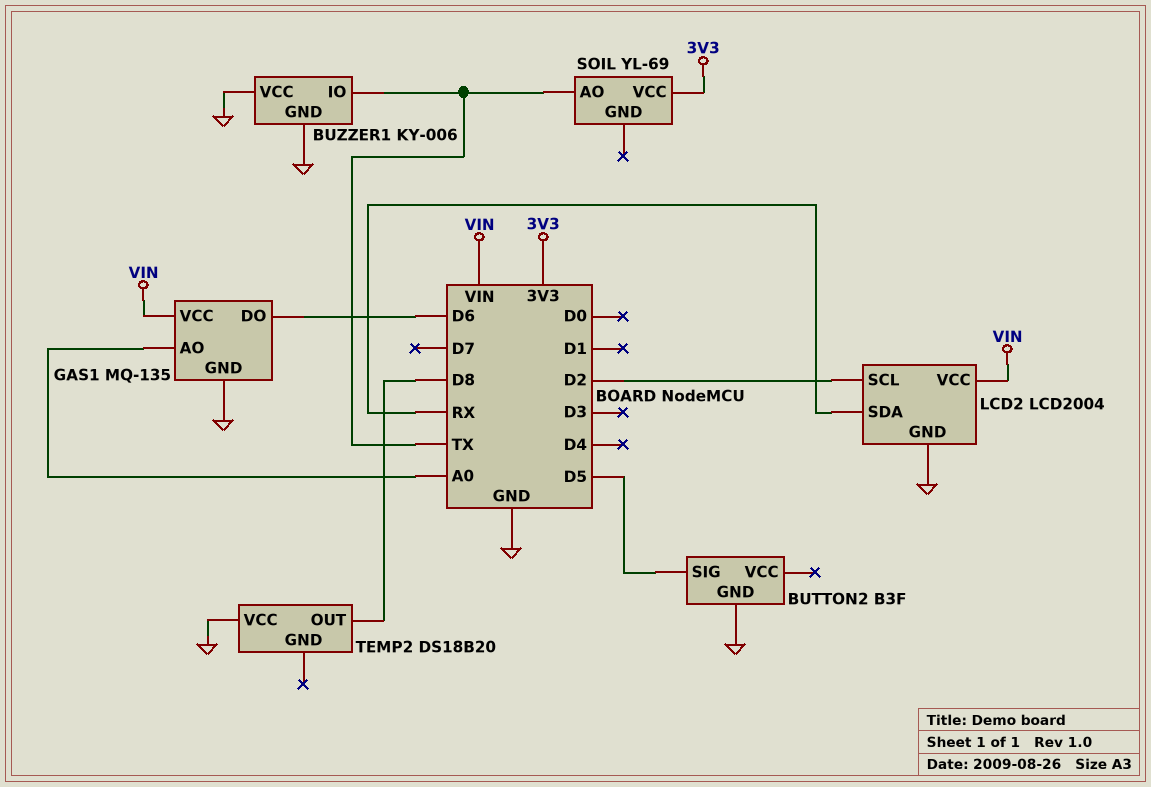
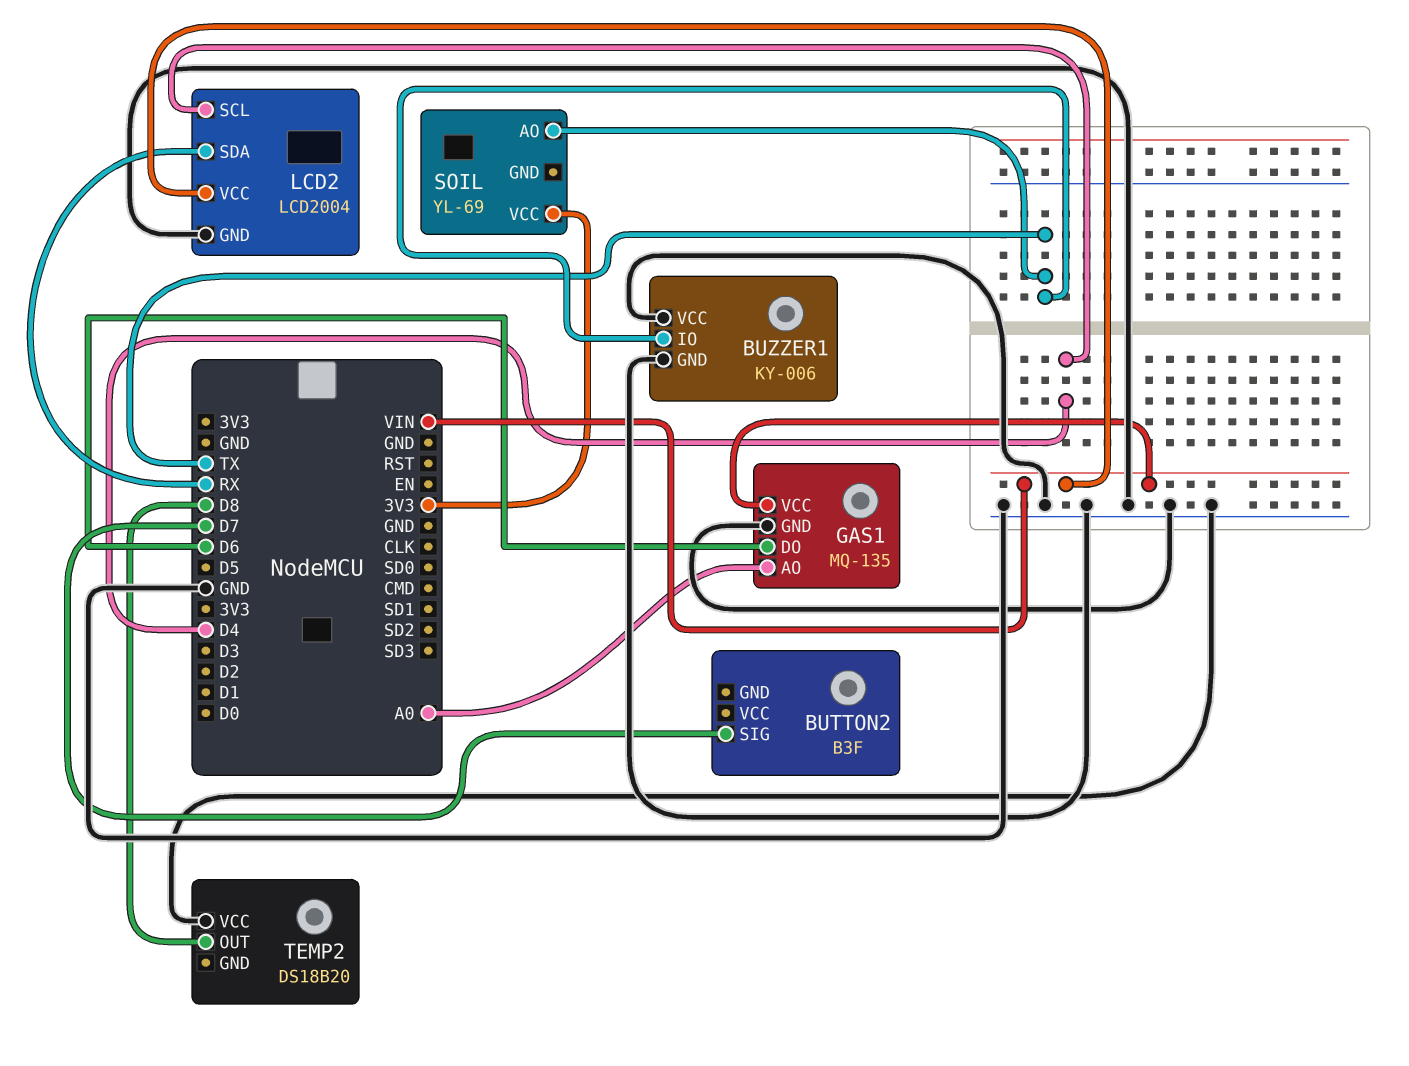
BUTTON2 pin GND: GND -> none
BUTTON2 pin SIG: D5 -> D7
LCD2 pin SCL: D2 -> D4

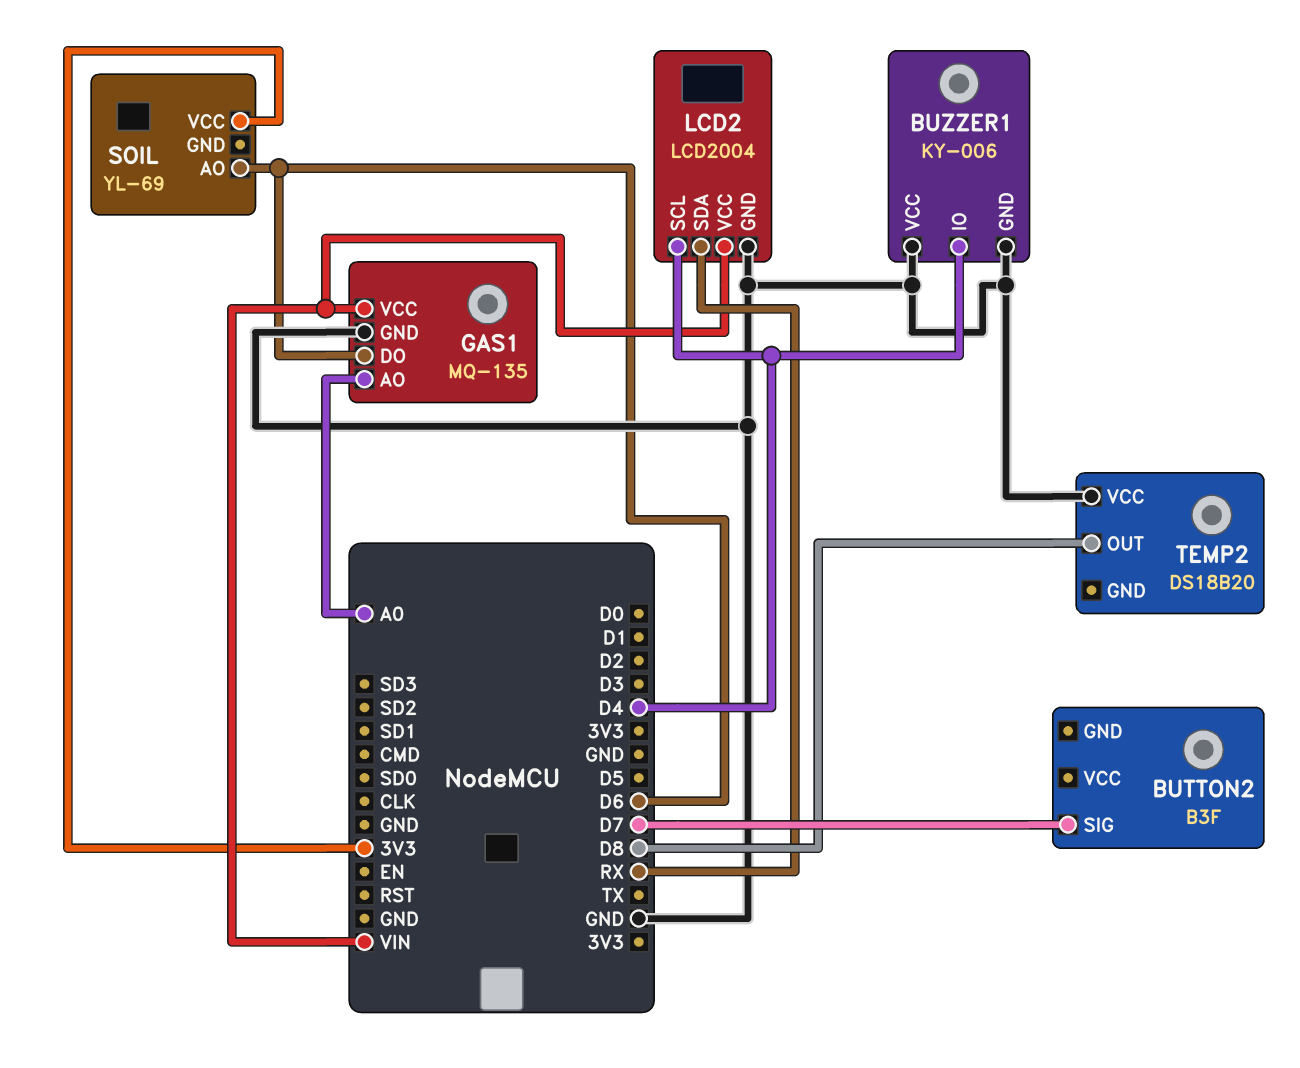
BUZZER1 pin IO: TX -> D4
SOIL pin AO: TX -> D6

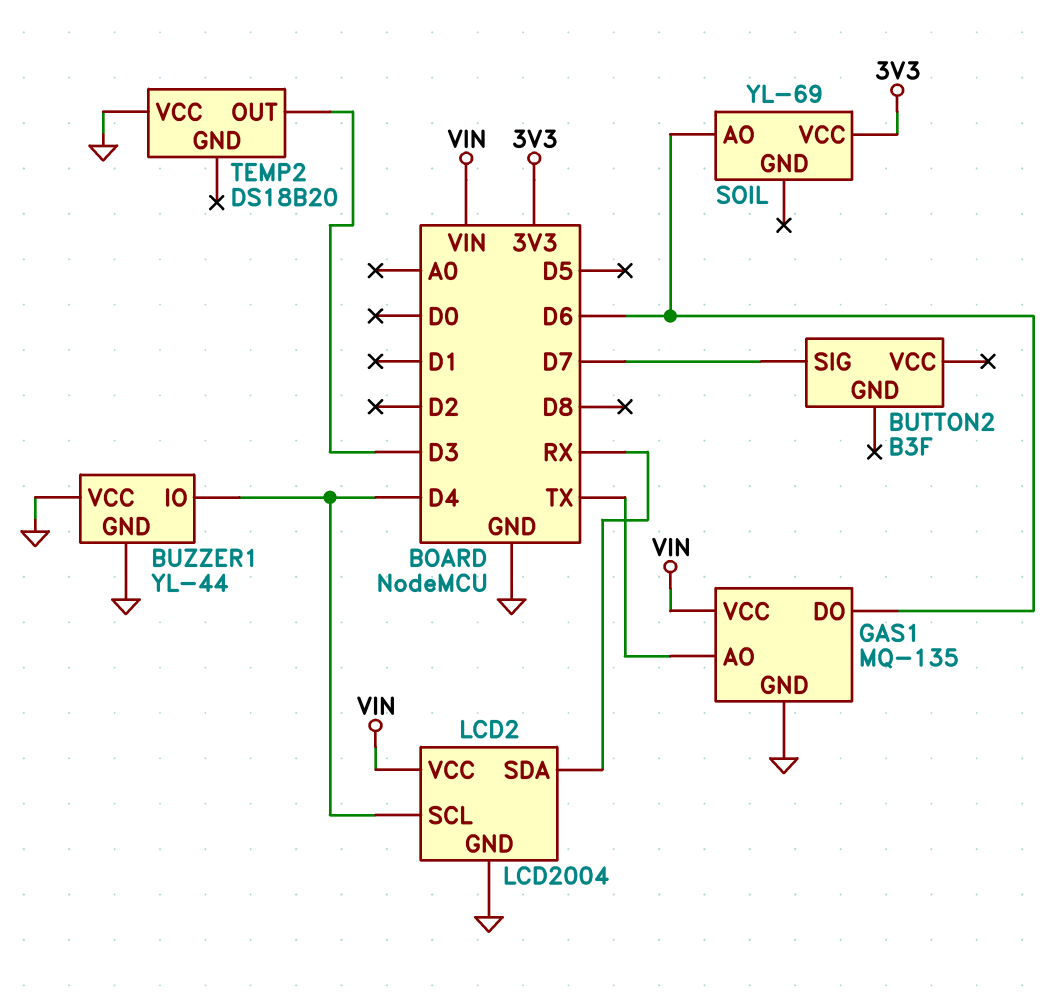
BUZZER1: KY-006 -> YL-44
GAS1 pin AO: A0 -> TX
TEMP2 pin OUT: D8 -> D3

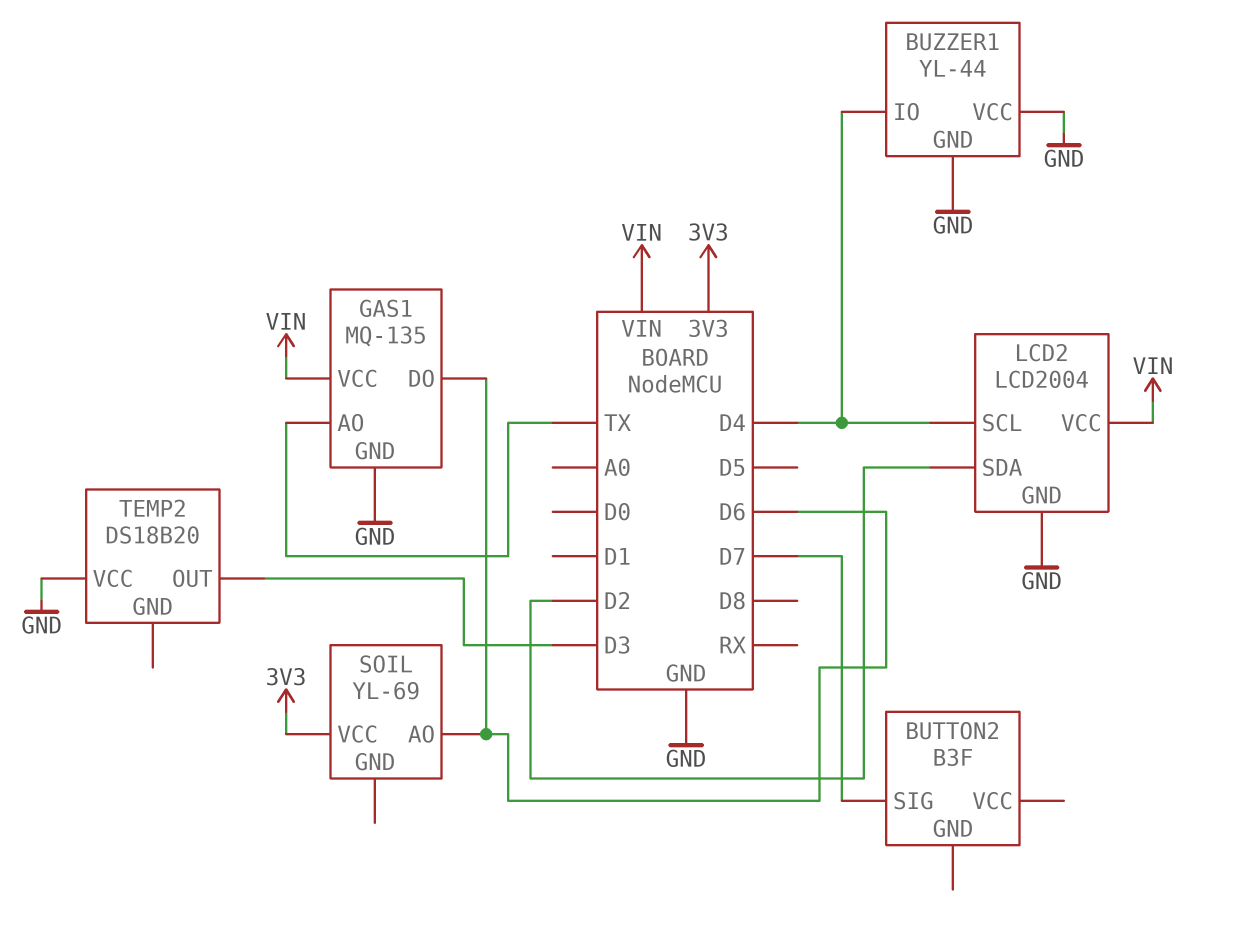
LCD2 pin SDA: RX -> D2

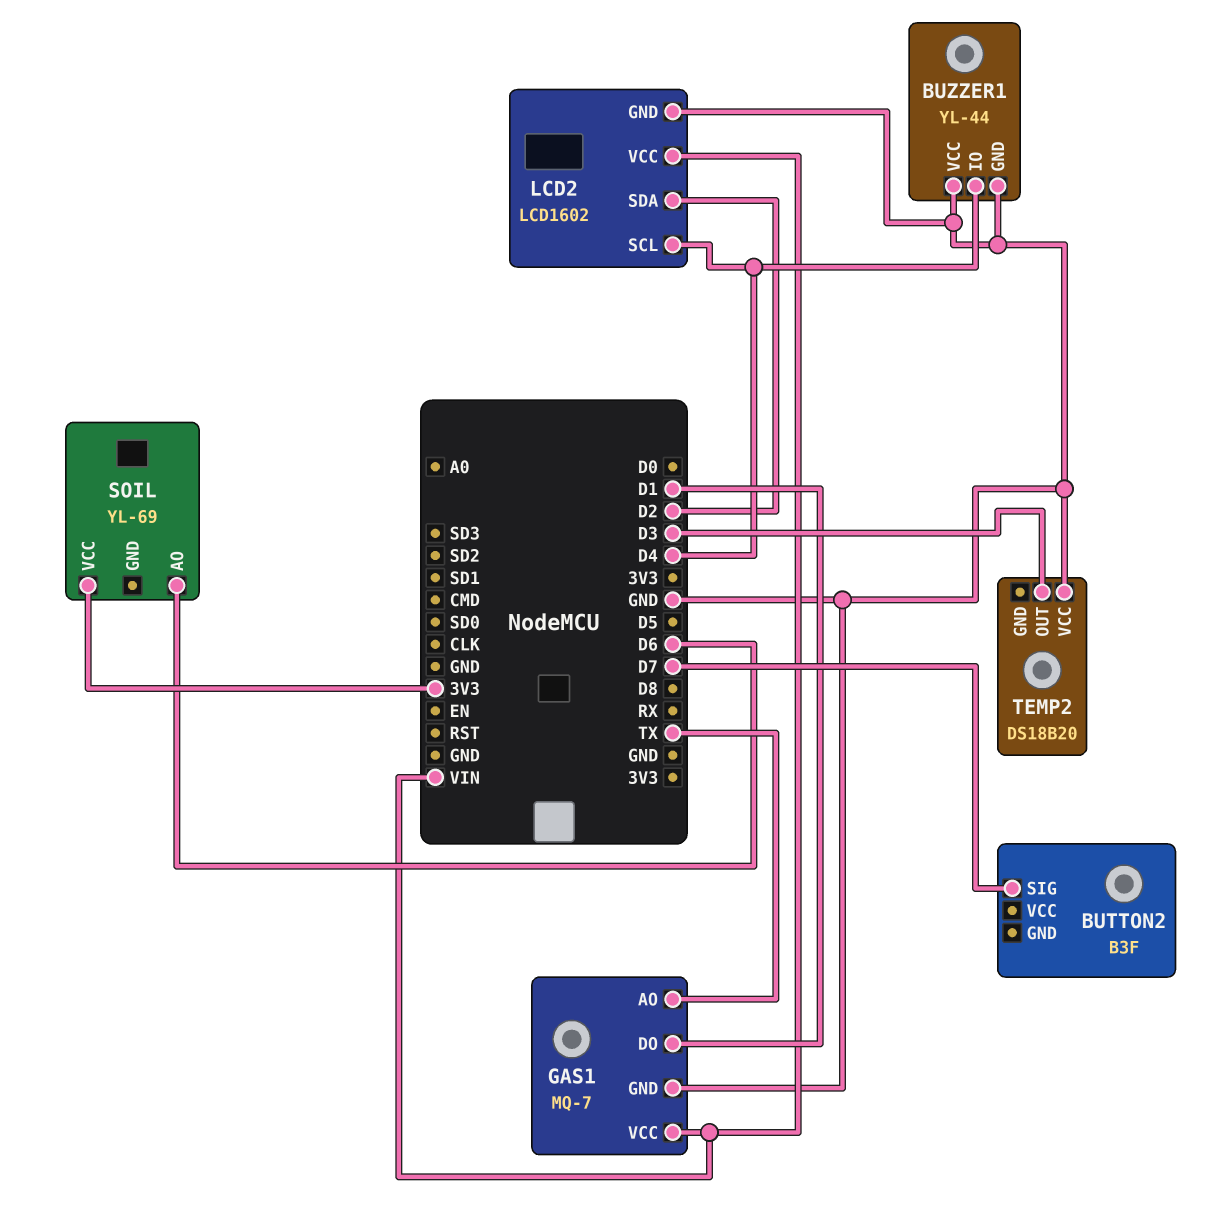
GAS1: MQ-135 -> MQ-7
GAS1 pin DO: D6 -> D1
LCD2: LCD2004 -> LCD1602

